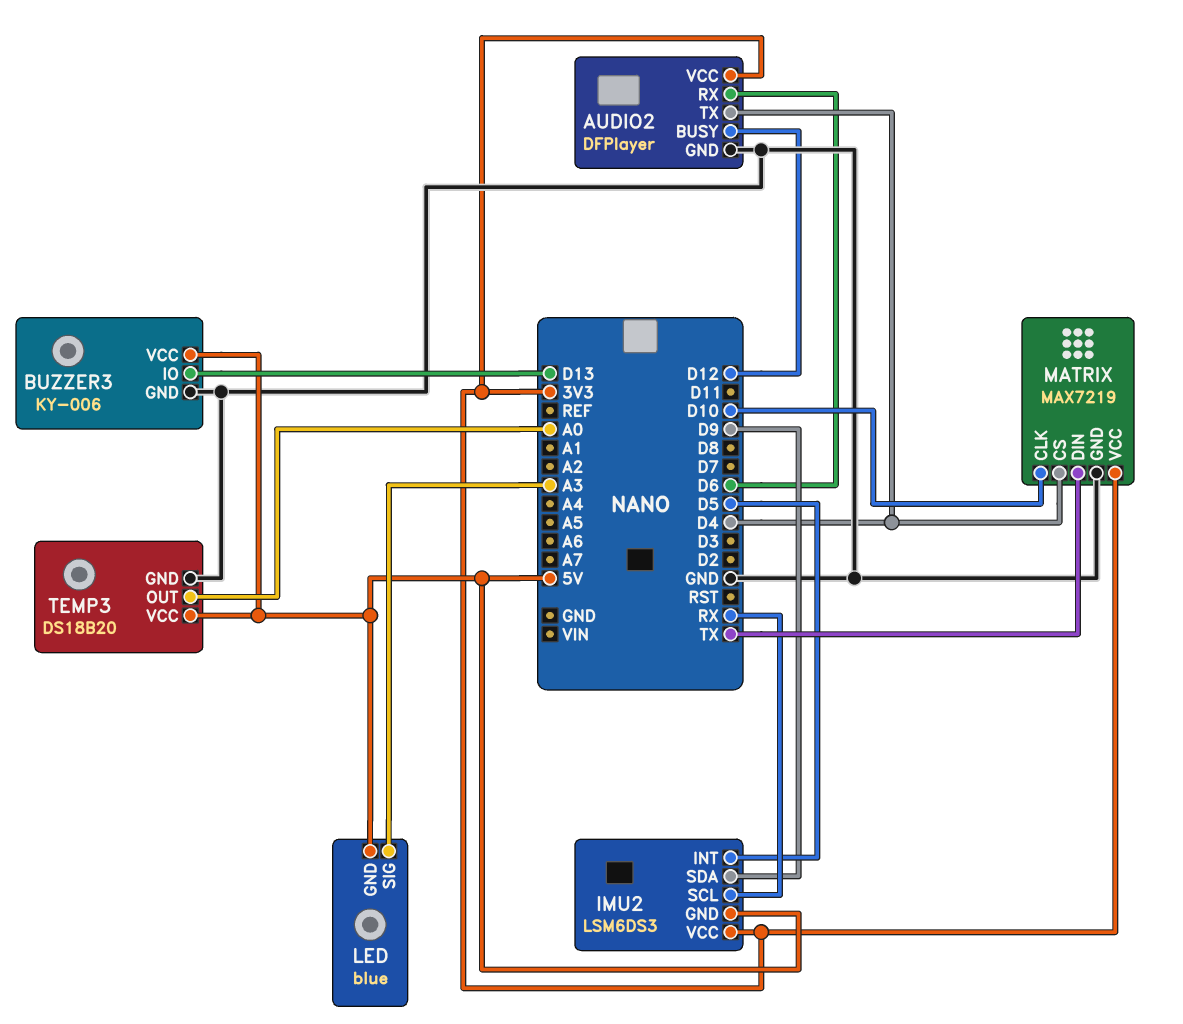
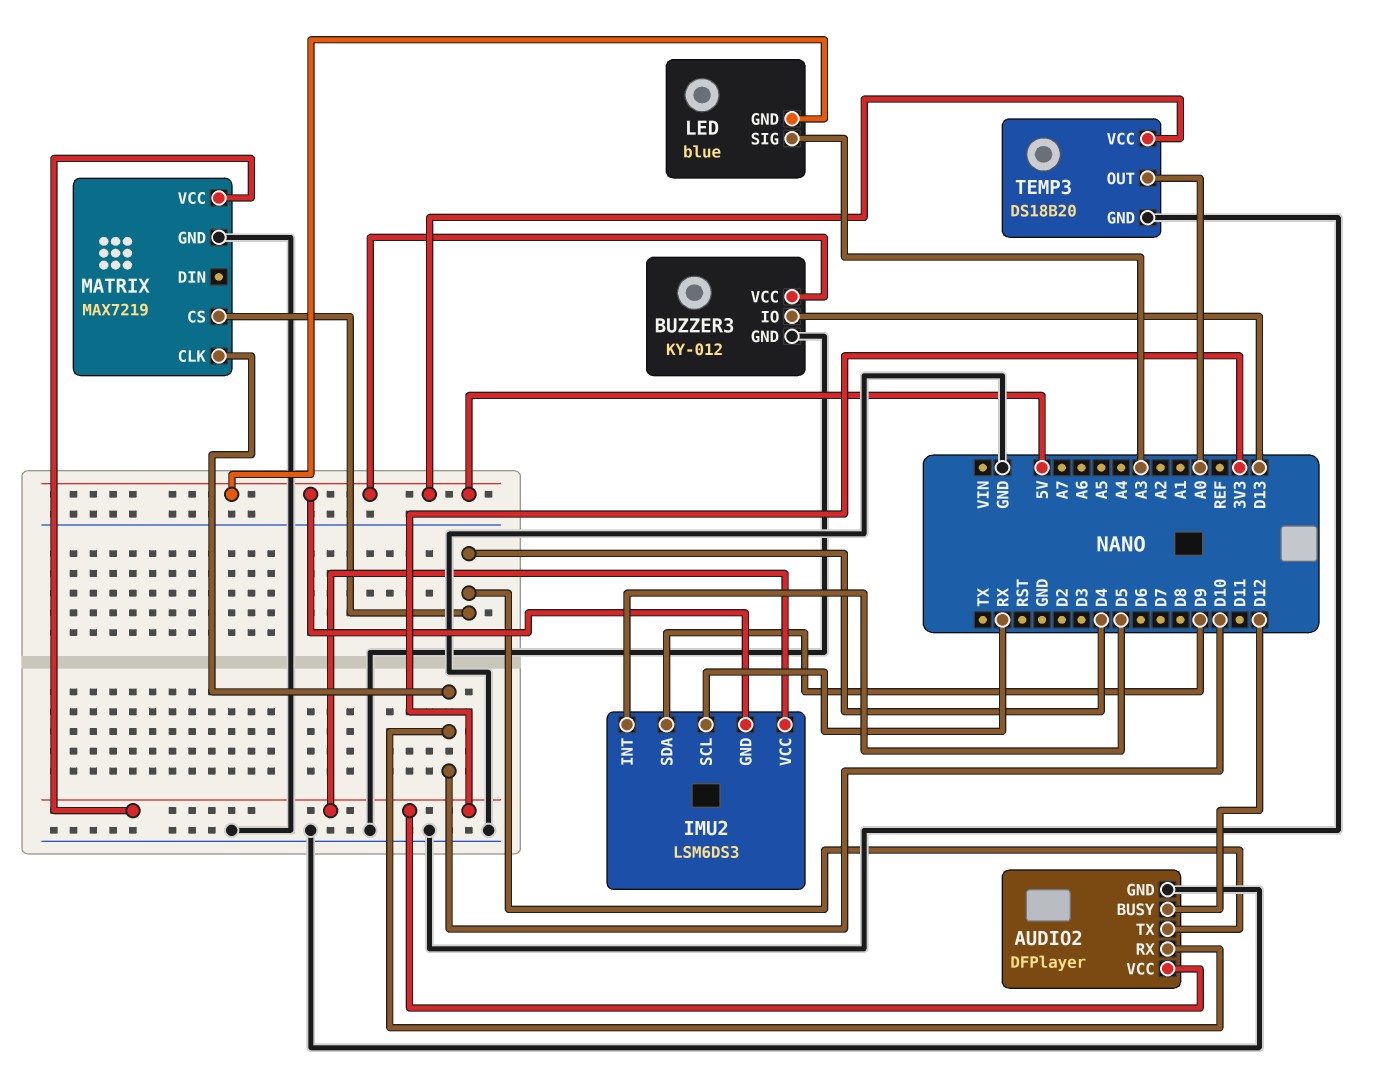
AUDIO2 pin RX: D6 -> D10
BUZZER3: KY-006 -> KY-012
MATRIX pin DIN: TX -> none

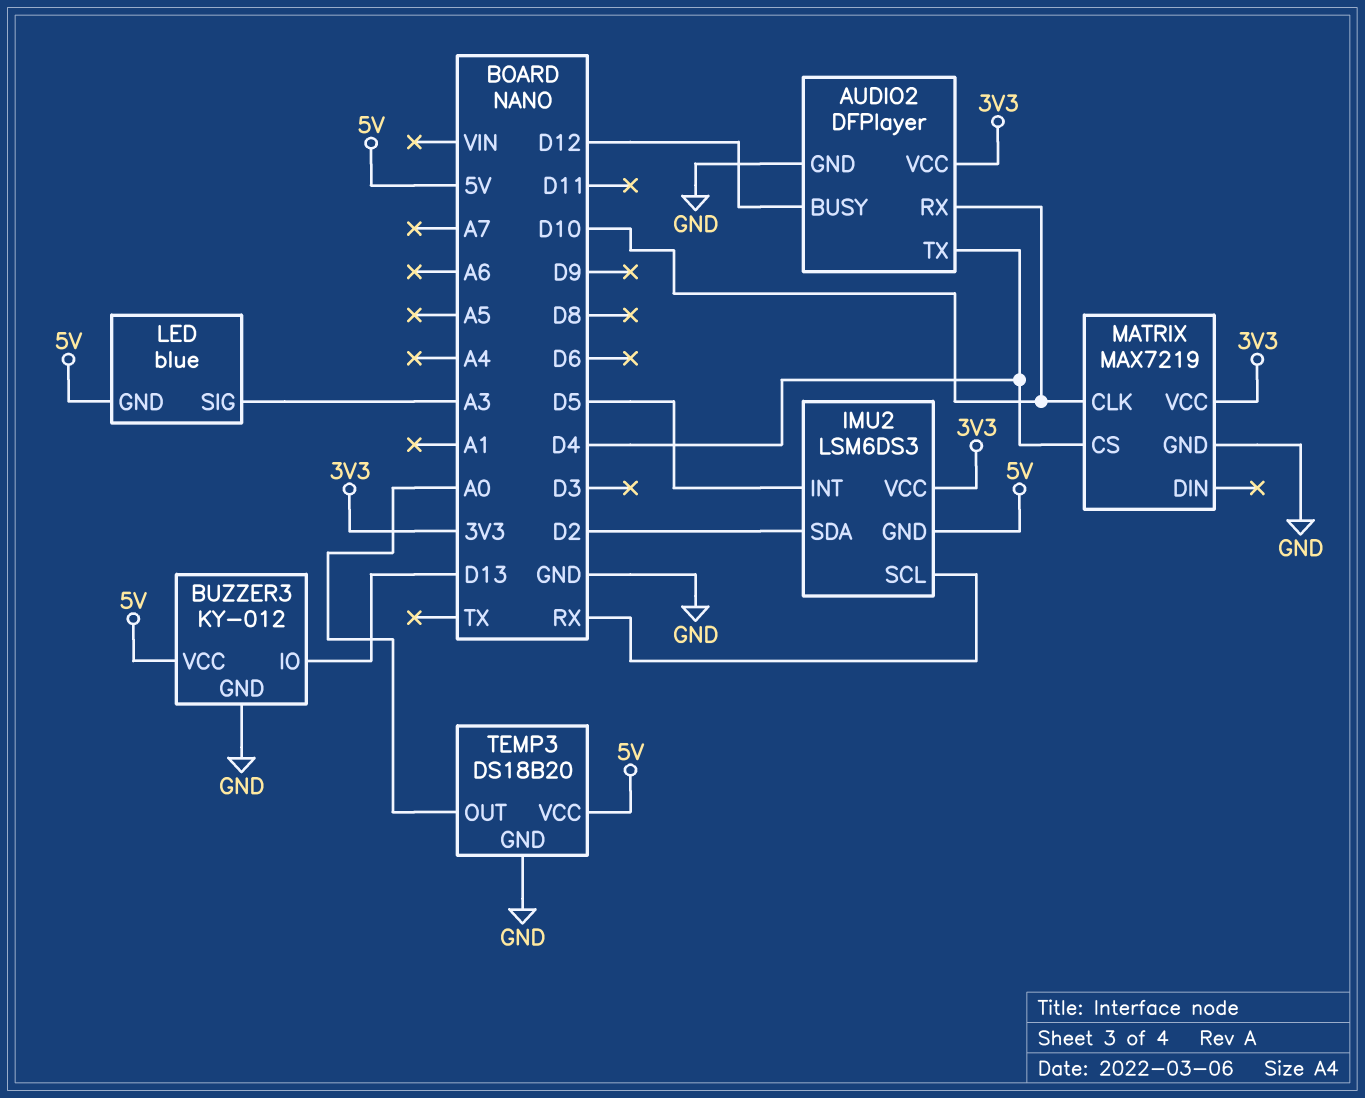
IMU2 pin SDA: D9 -> D2

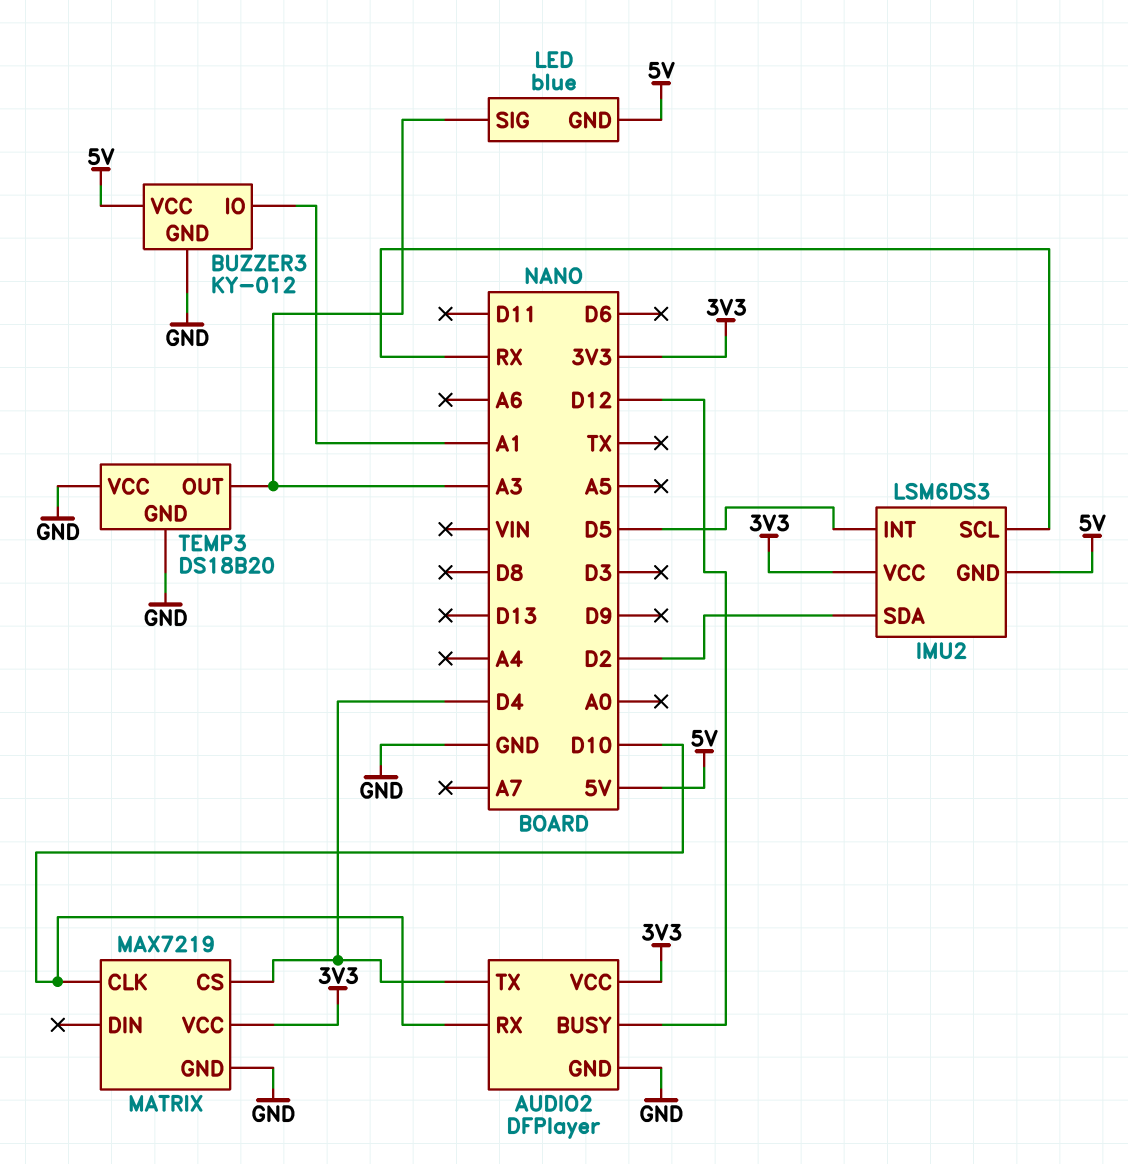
BUZZER3 pin IO: D13 -> A1
TEMP3 pin OUT: A0 -> A3
TEMP3 pin VCC: 5V -> GND

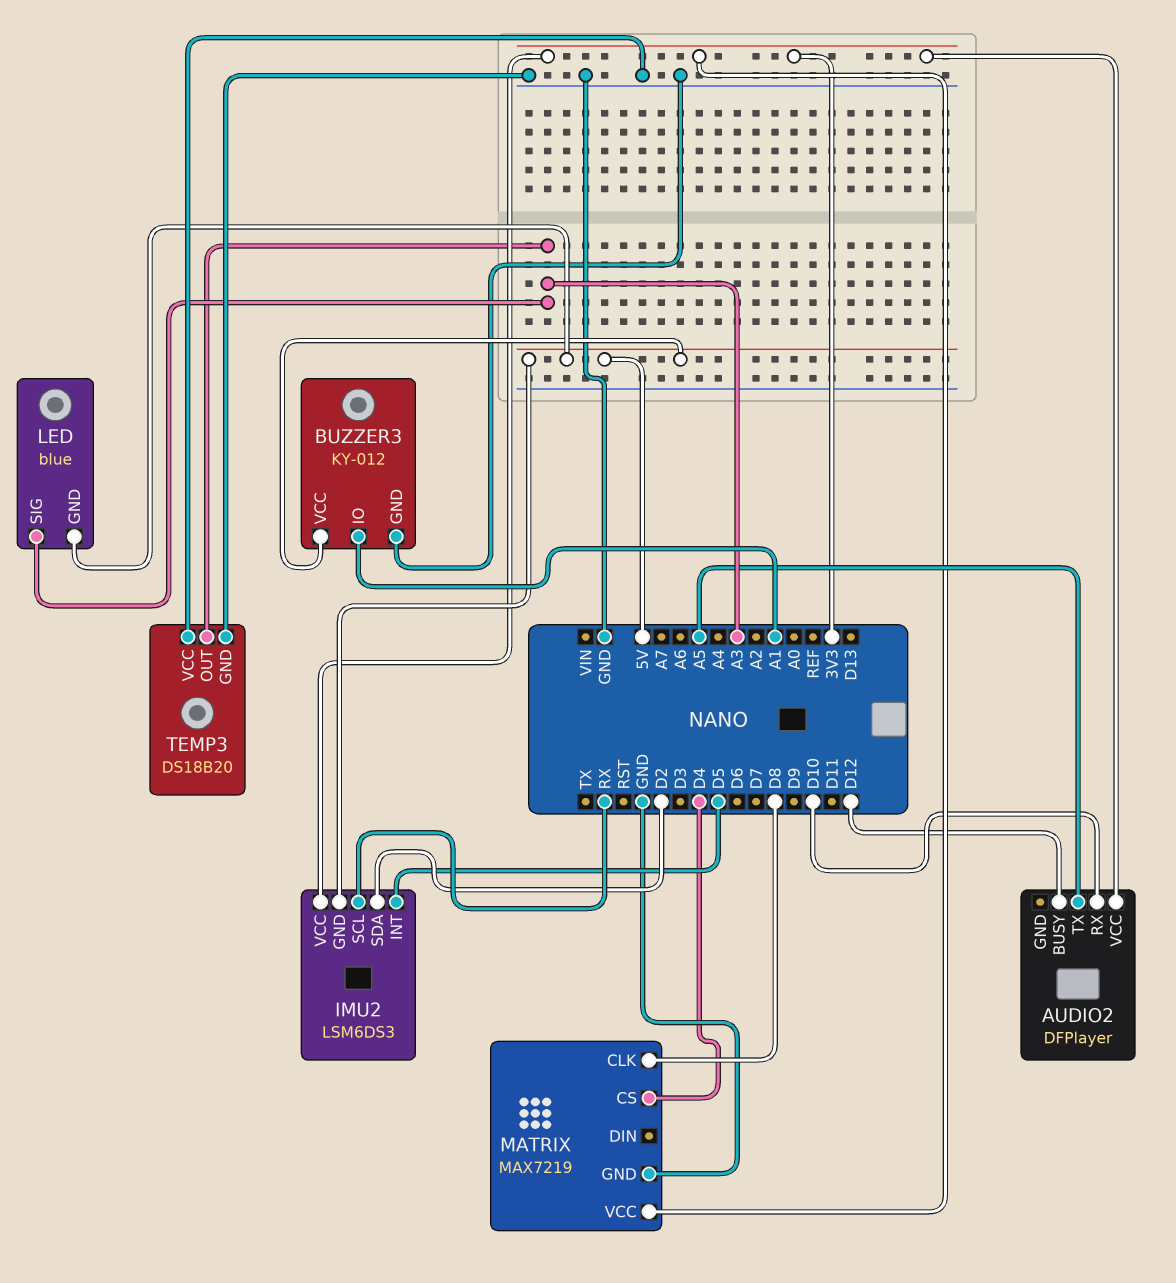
AUDIO2 pin GND: GND -> none
AUDIO2 pin TX: D4 -> A5
MATRIX pin CLK: D10 -> D8

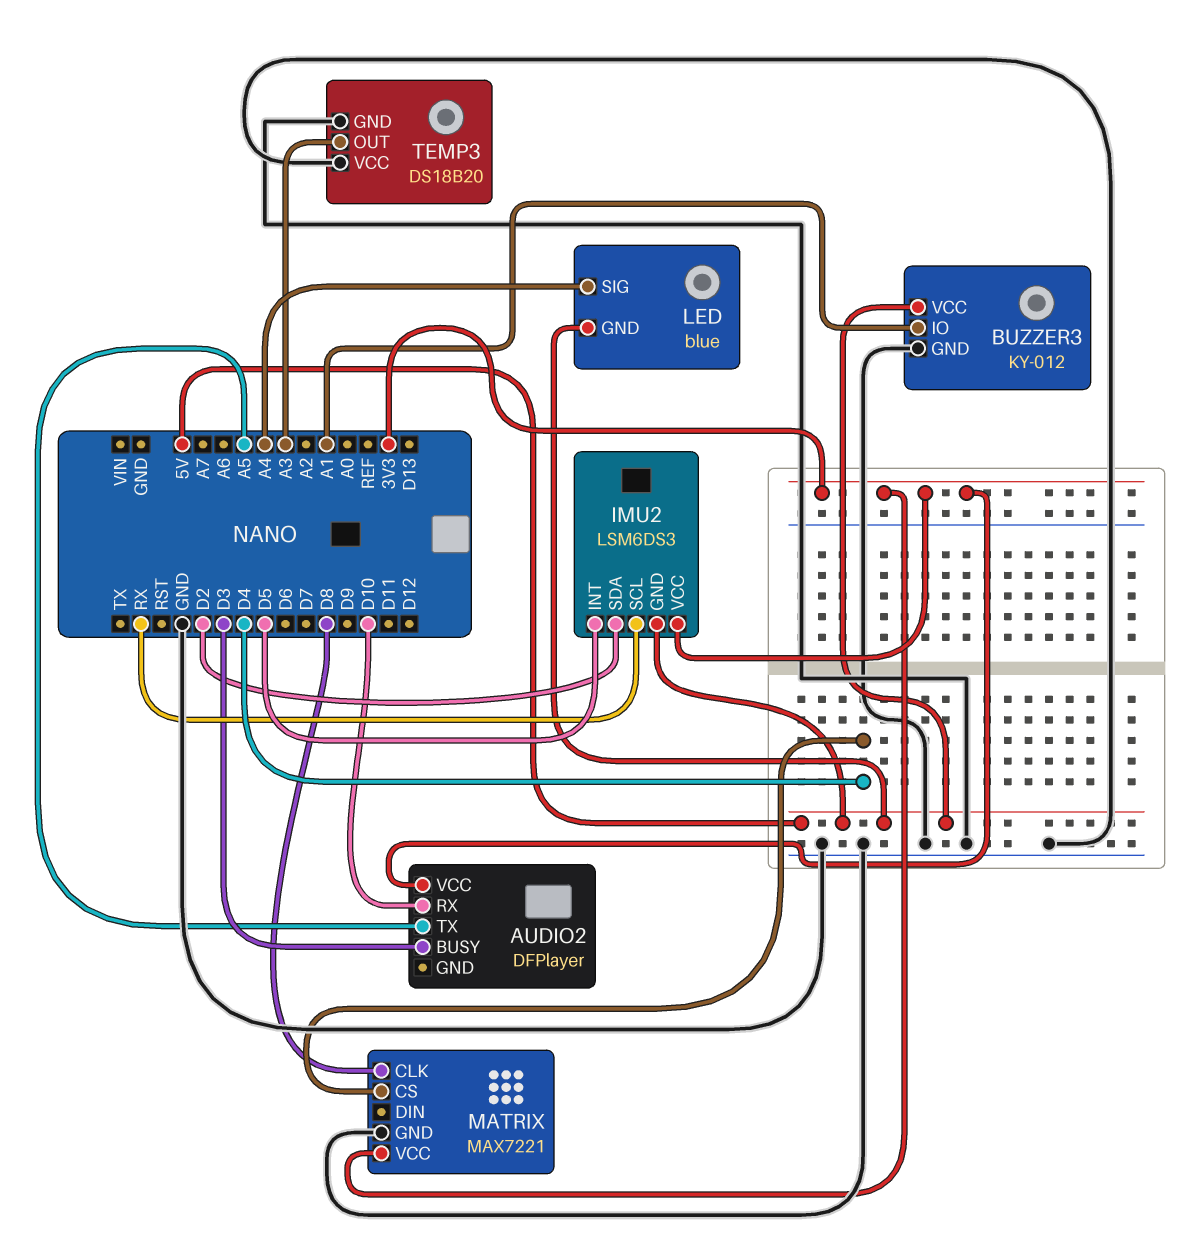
AUDIO2 pin BUSY: D12 -> D3
LED pin SIG: A3 -> A4
MATRIX: MAX7219 -> MAX7221

